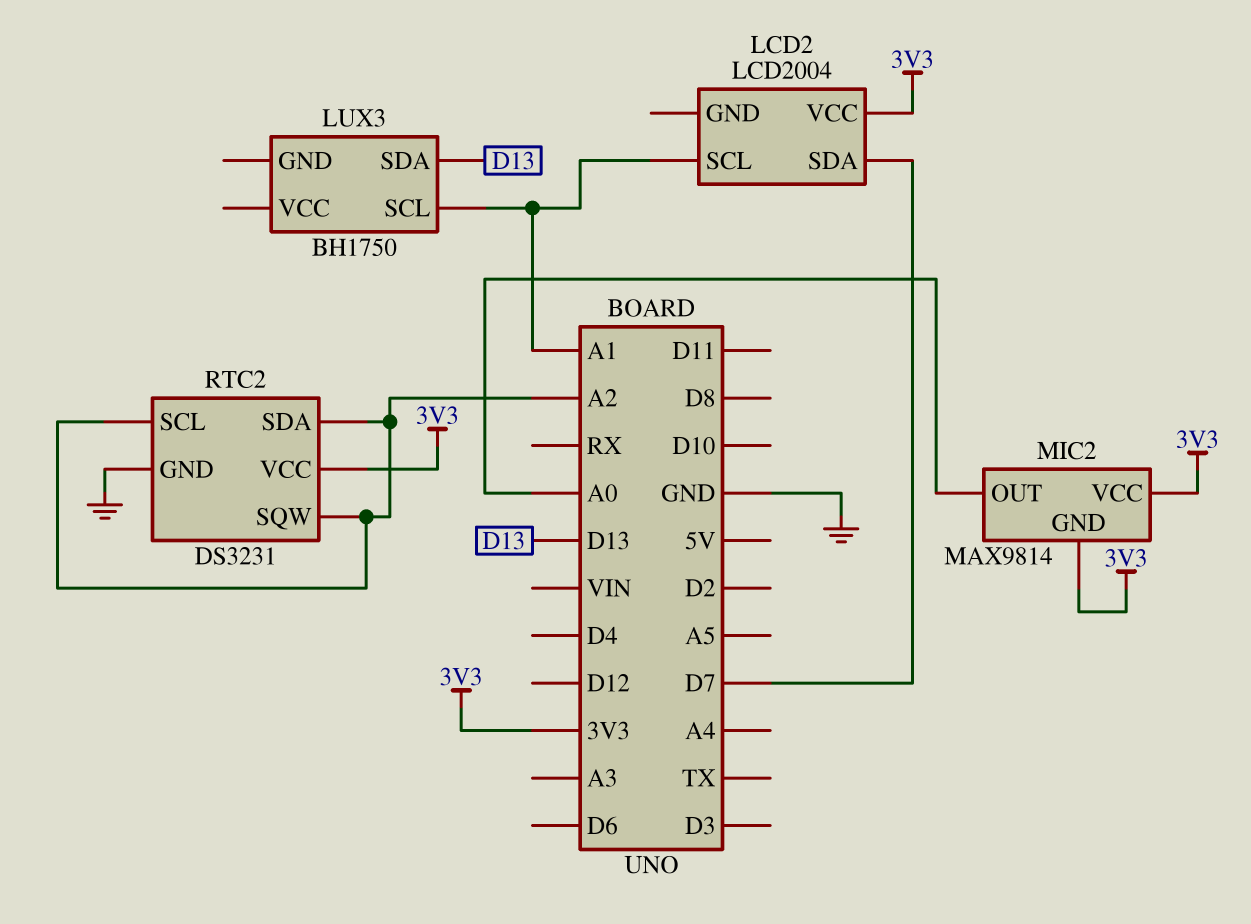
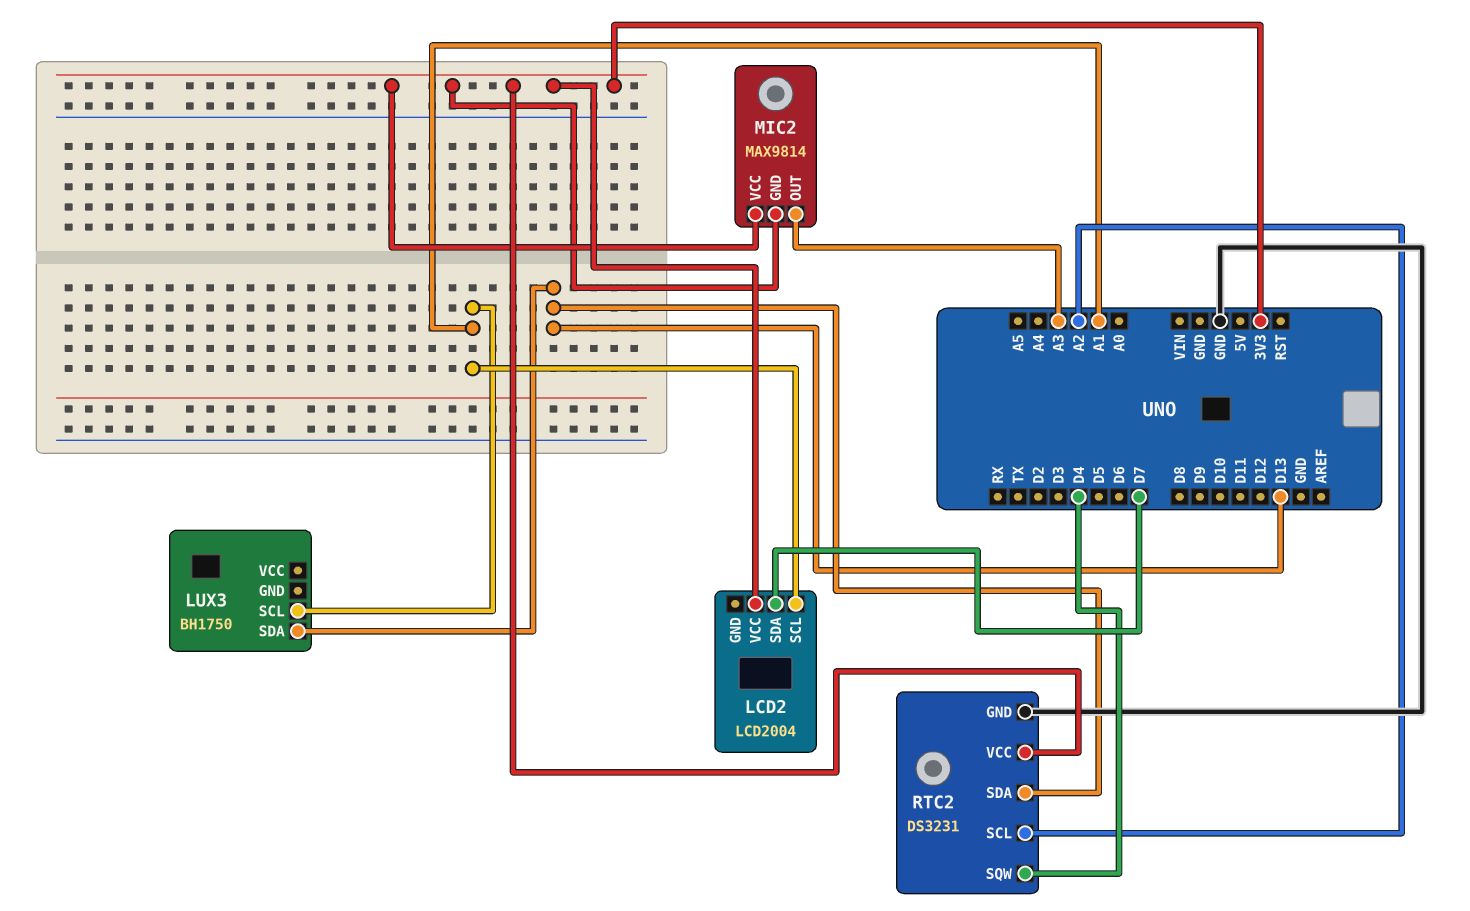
MIC2 pin OUT: A0 -> A3
RTC2 pin SDA: A2 -> D13
RTC2 pin SQW: A2 -> D4

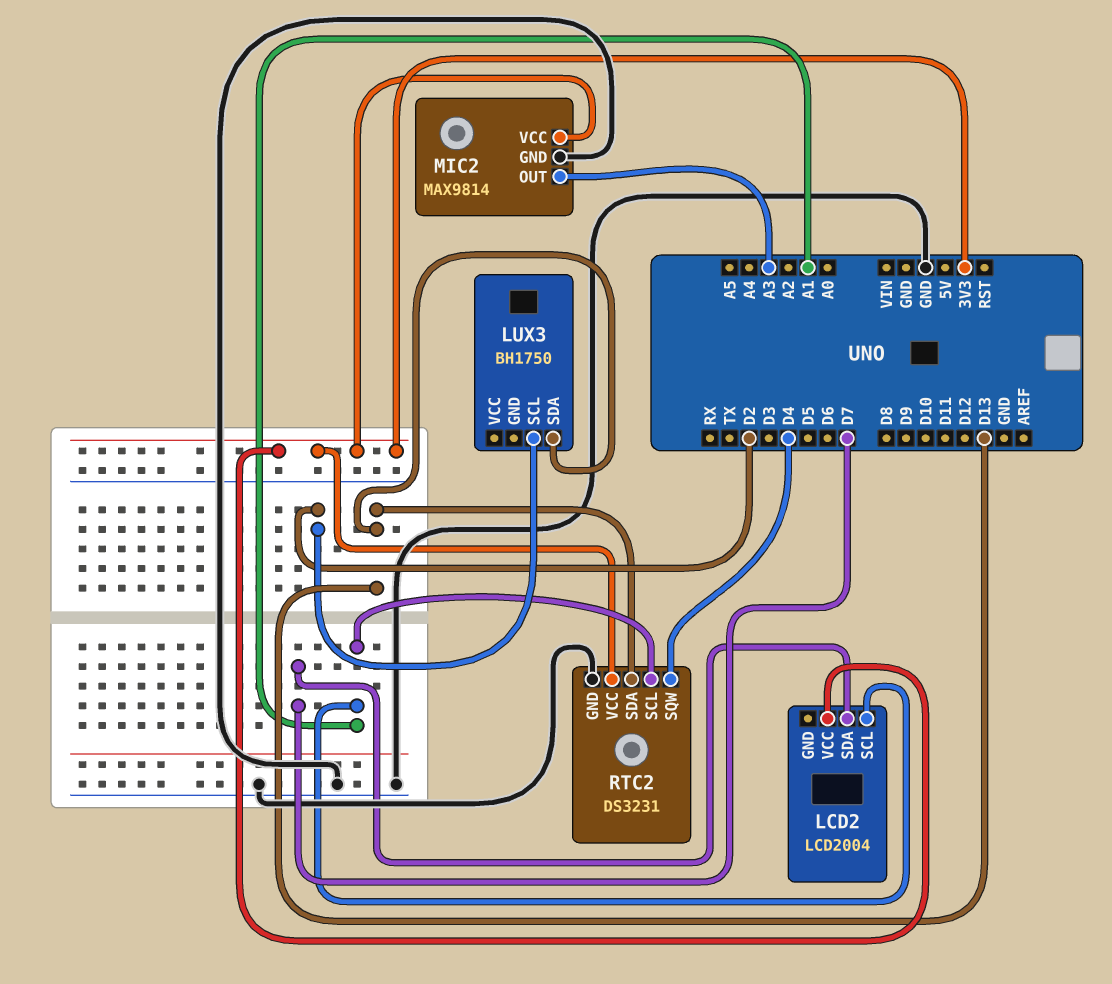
LUX3 pin SCL: A1 -> D2
MIC2 pin GND: 3V3 -> GND
RTC2 pin SCL: A2 -> A1

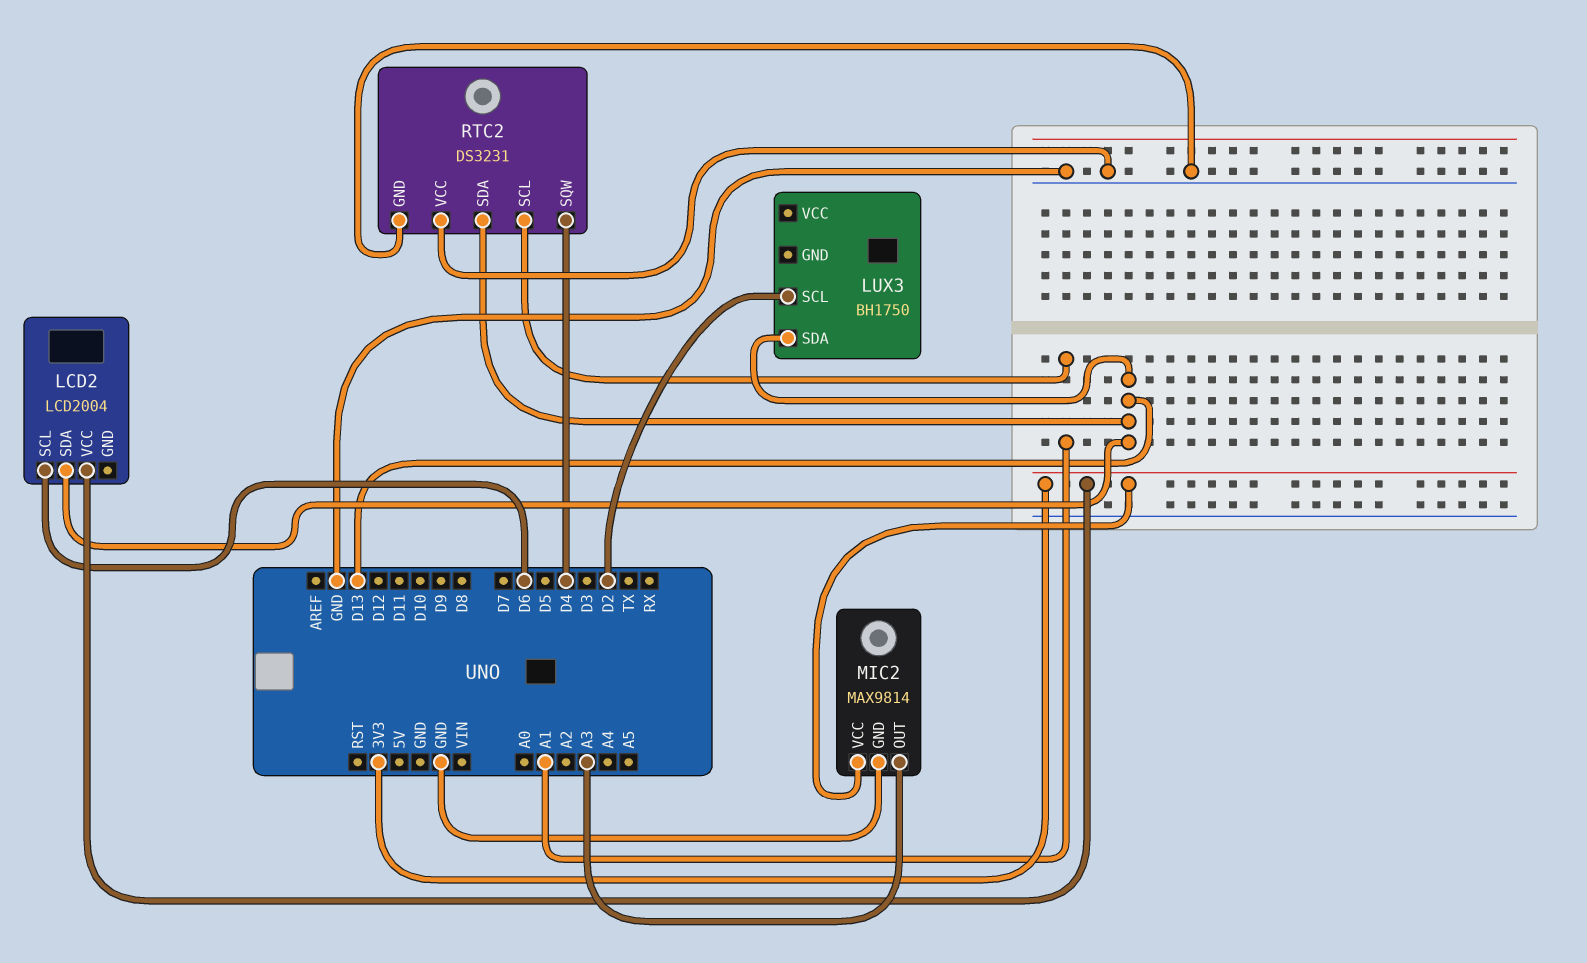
LCD2 pin SCL: A1 -> D6
LCD2 pin SDA: D7 -> D13
RTC2 pin VCC: 3V3 -> GND

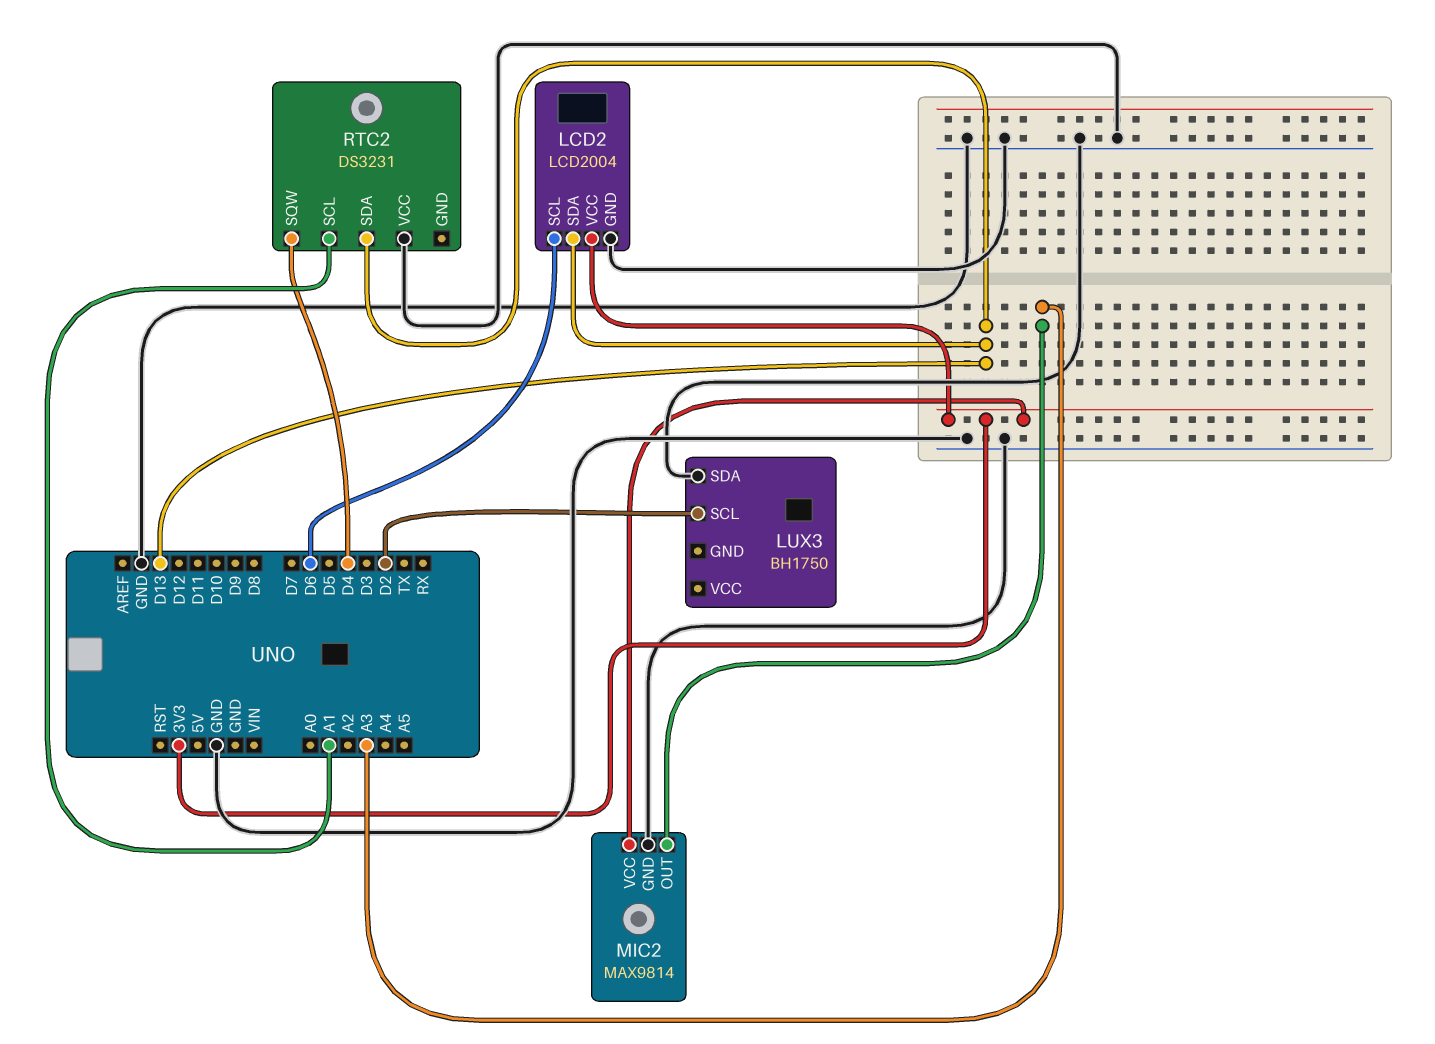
LCD2 pin GND: none -> GND
LUX3 pin SDA: D13 -> GND
RTC2 pin GND: GND -> none

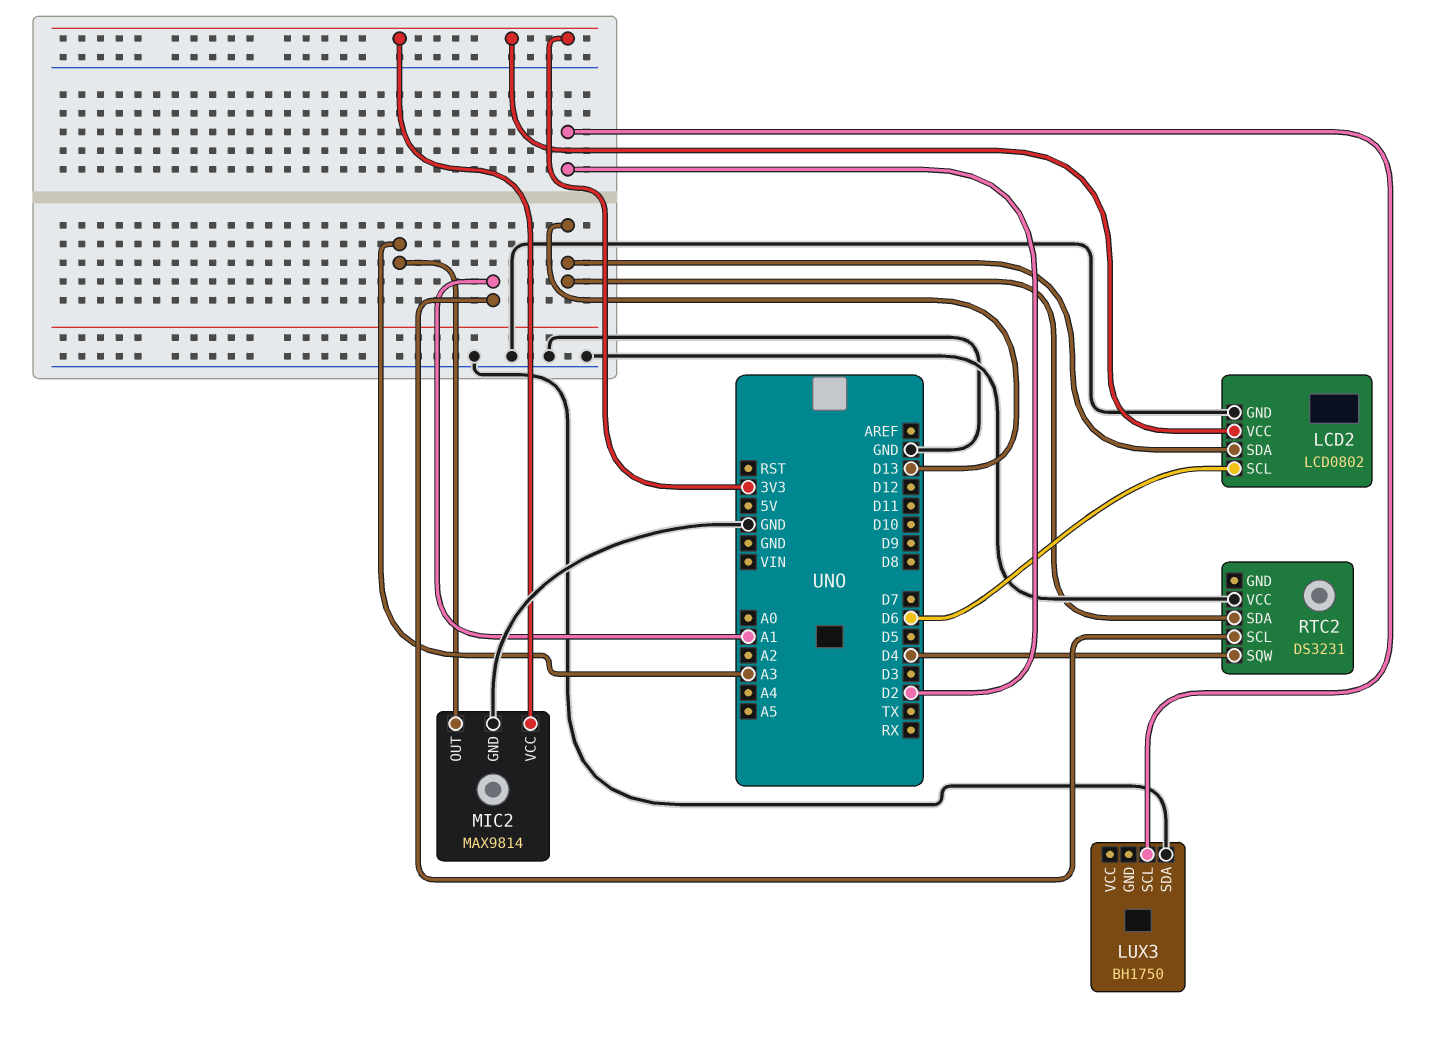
LCD2: LCD2004 -> LCD0802

